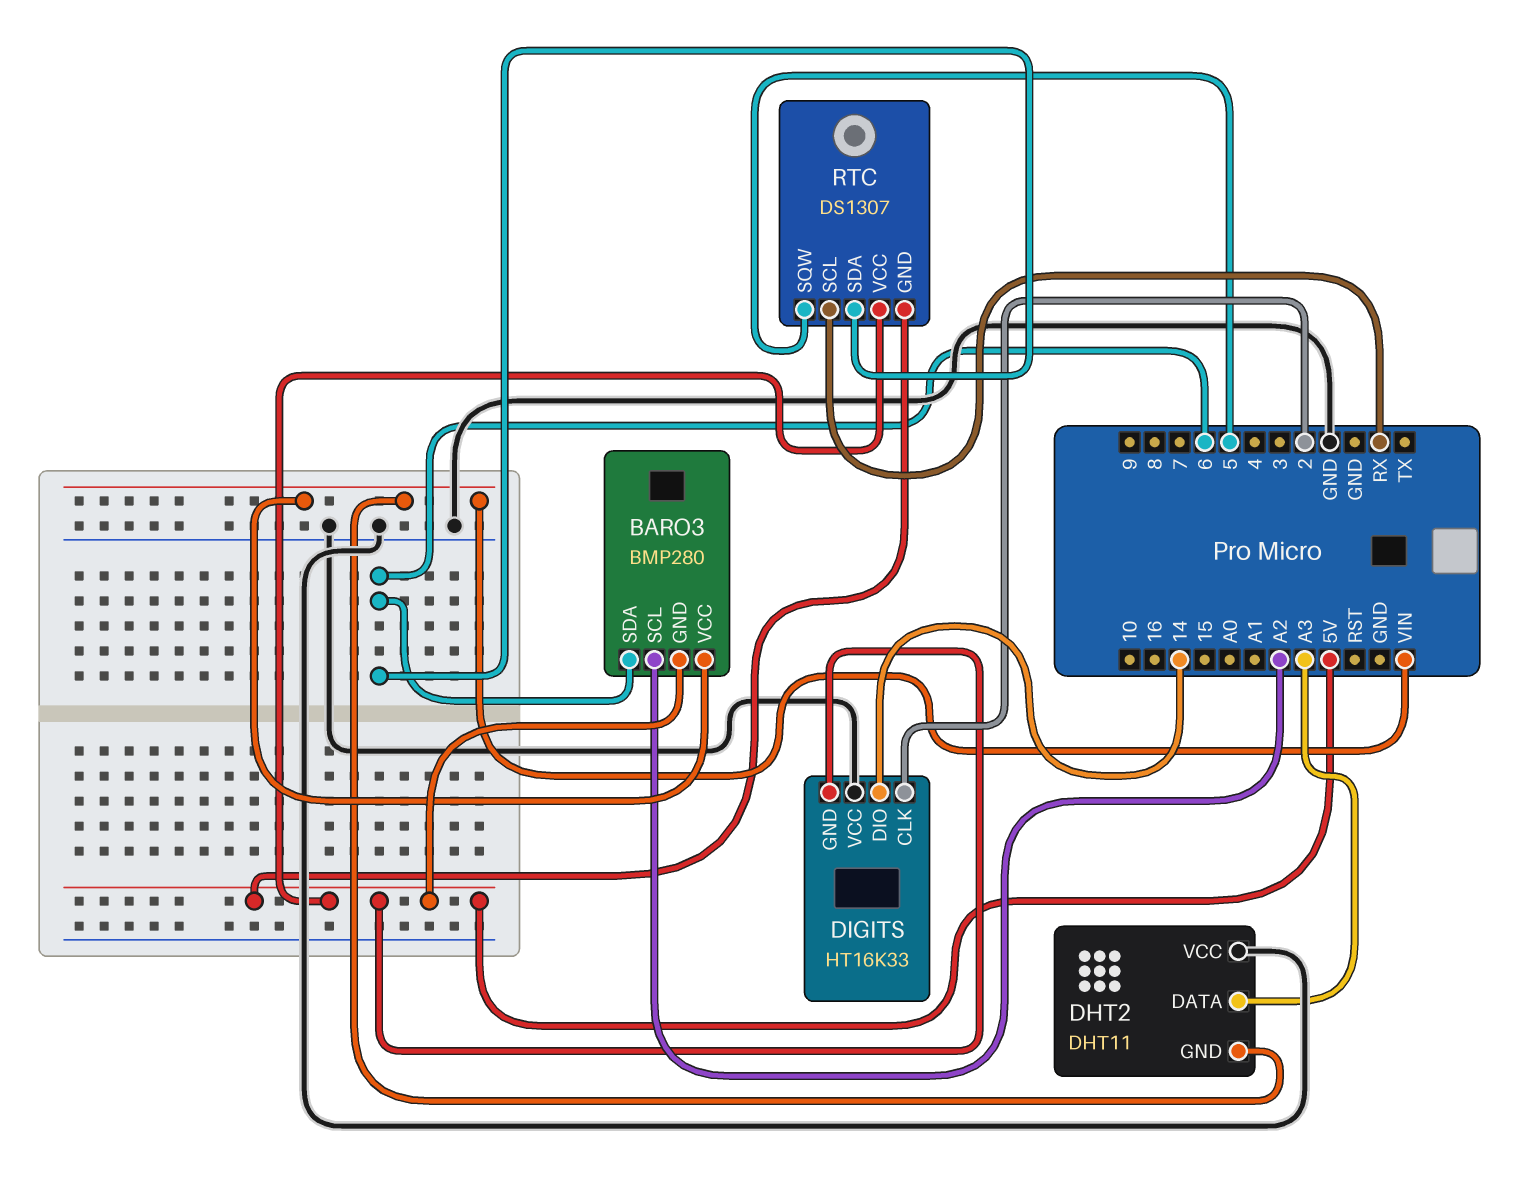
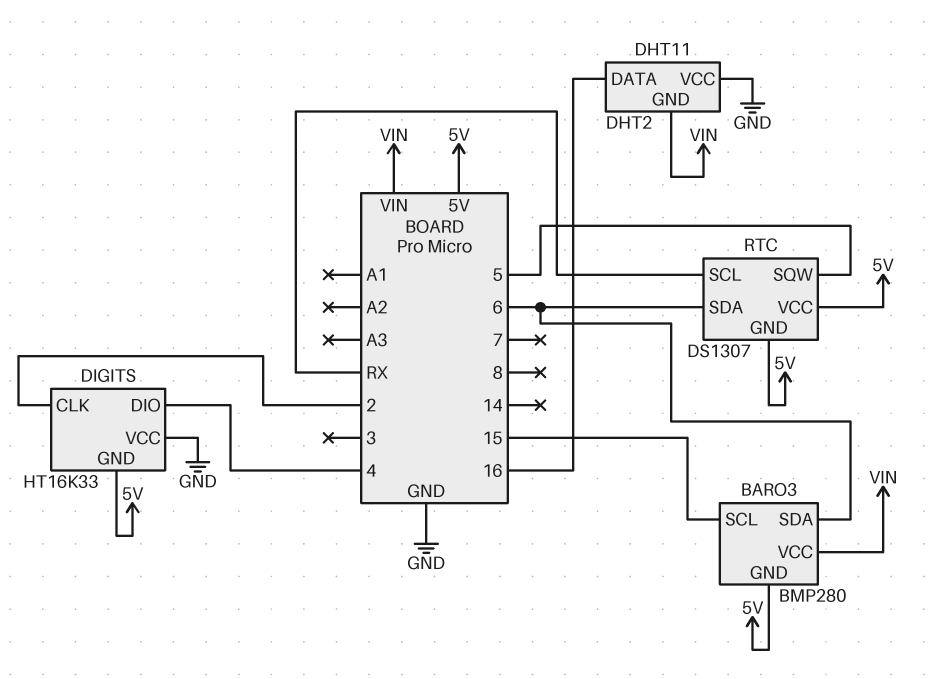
BARO3 pin SCL: A2 -> 15
DHT2 pin DATA: A3 -> 16
DIGITS pin DIO: 14 -> 4

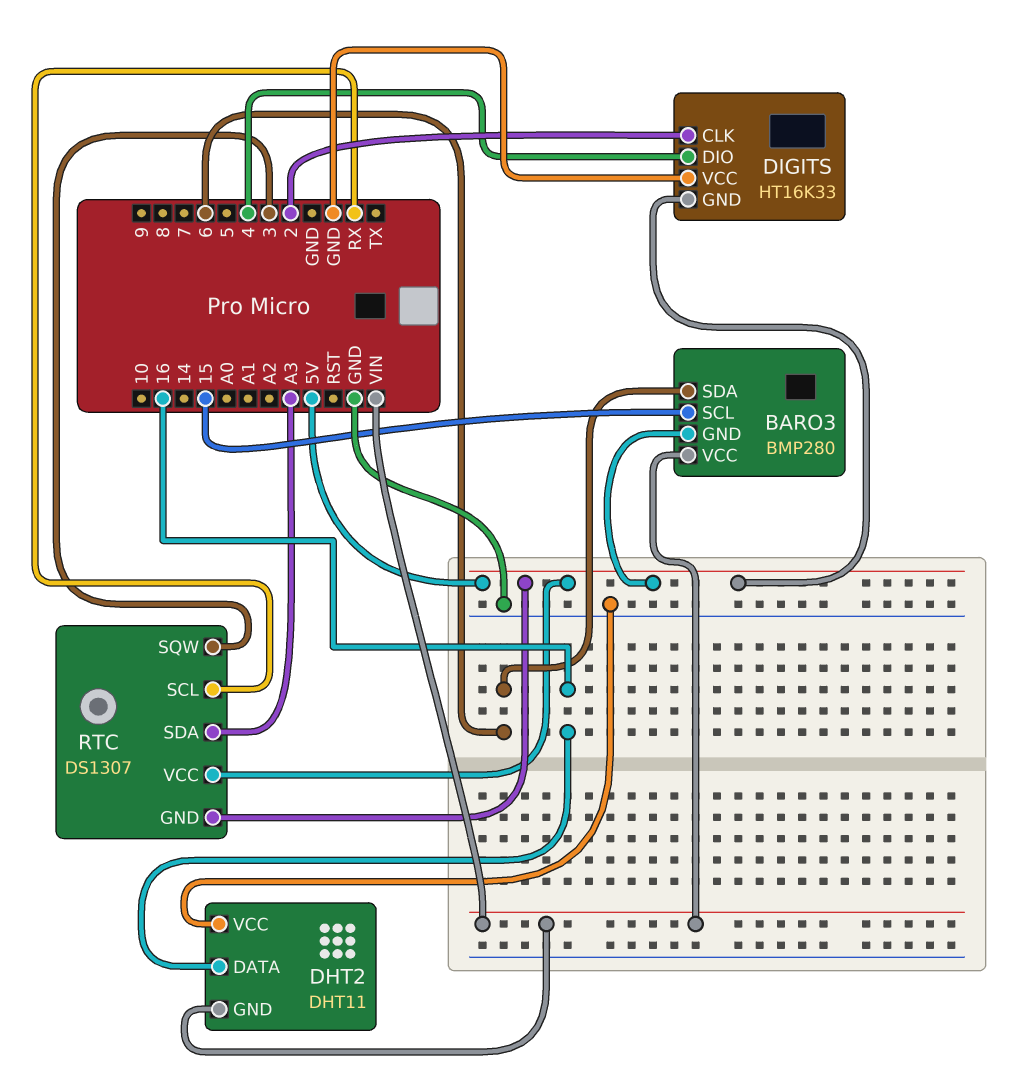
RTC pin SDA: 6 -> A3
RTC pin SQW: 5 -> 3

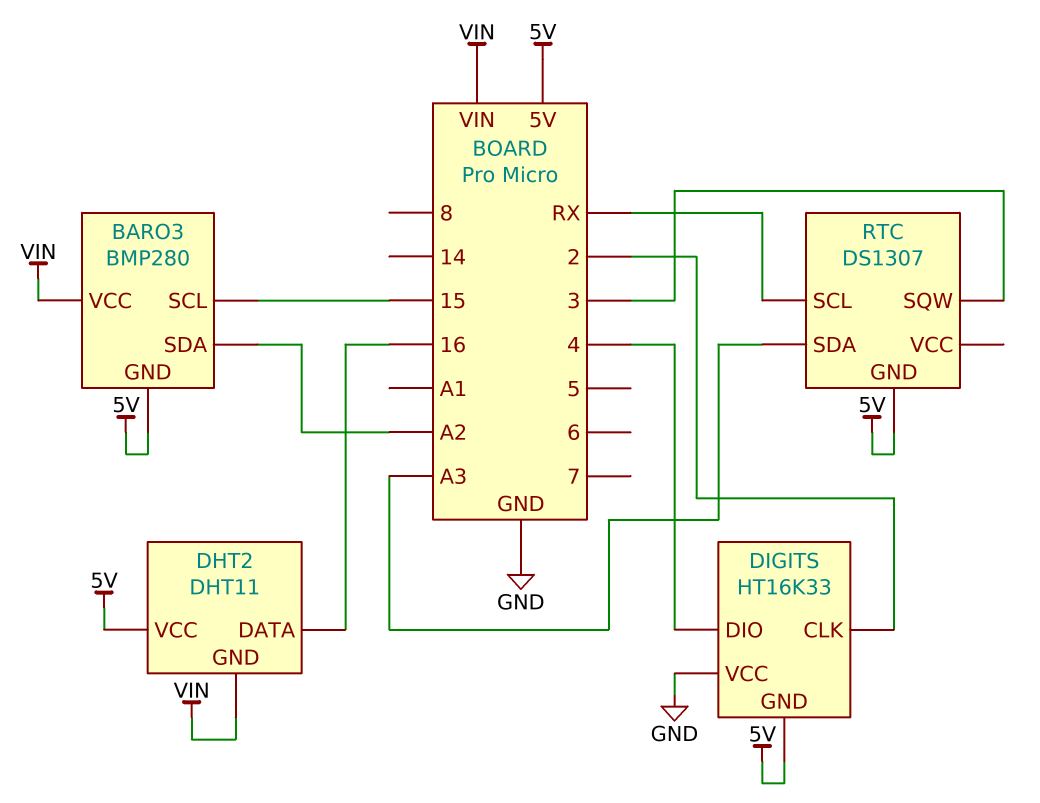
BARO3 pin SDA: 6 -> A2
DHT2 pin VCC: GND -> 5V
RTC pin VCC: 5V -> none

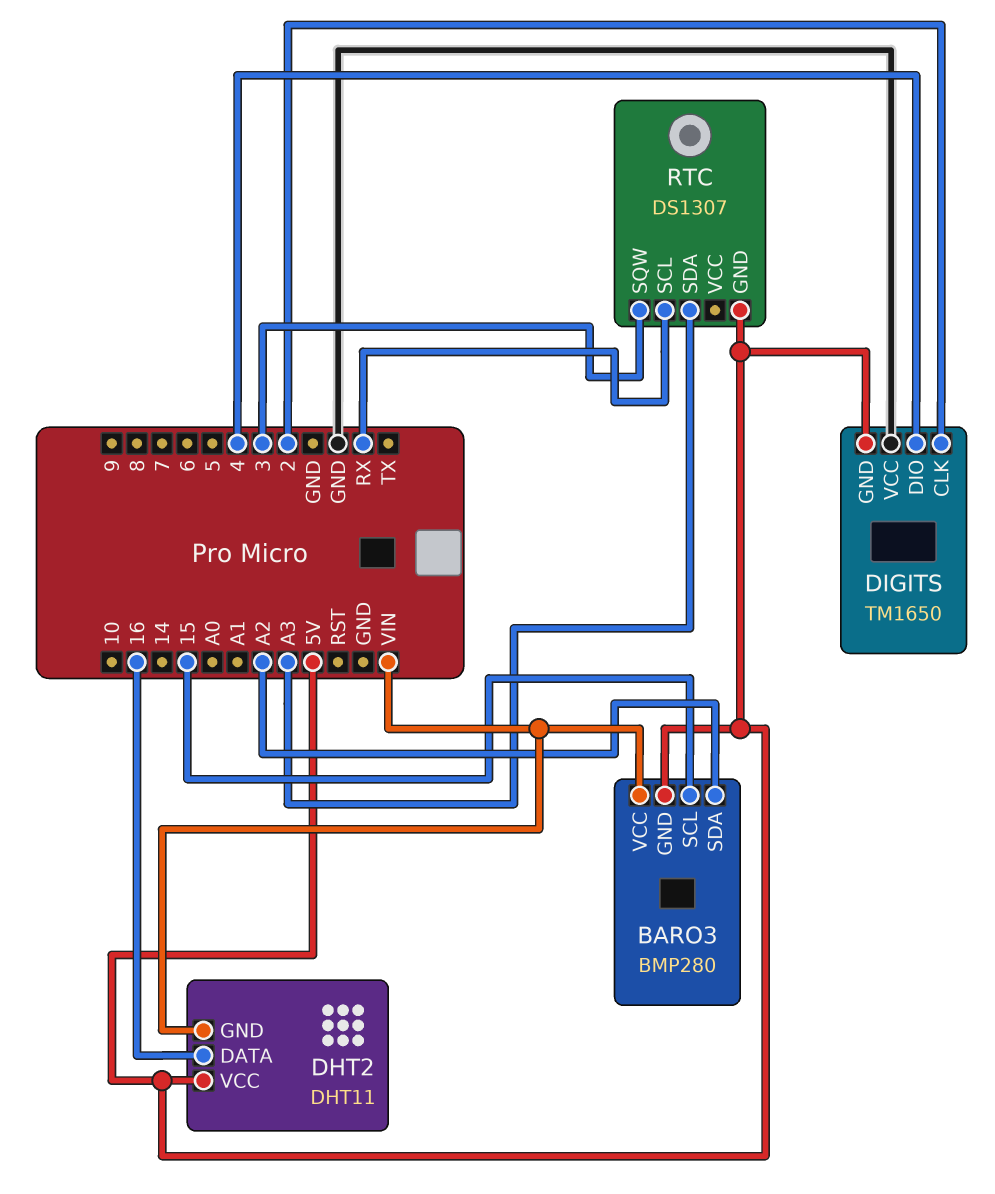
DIGITS: HT16K33 -> TM1650

